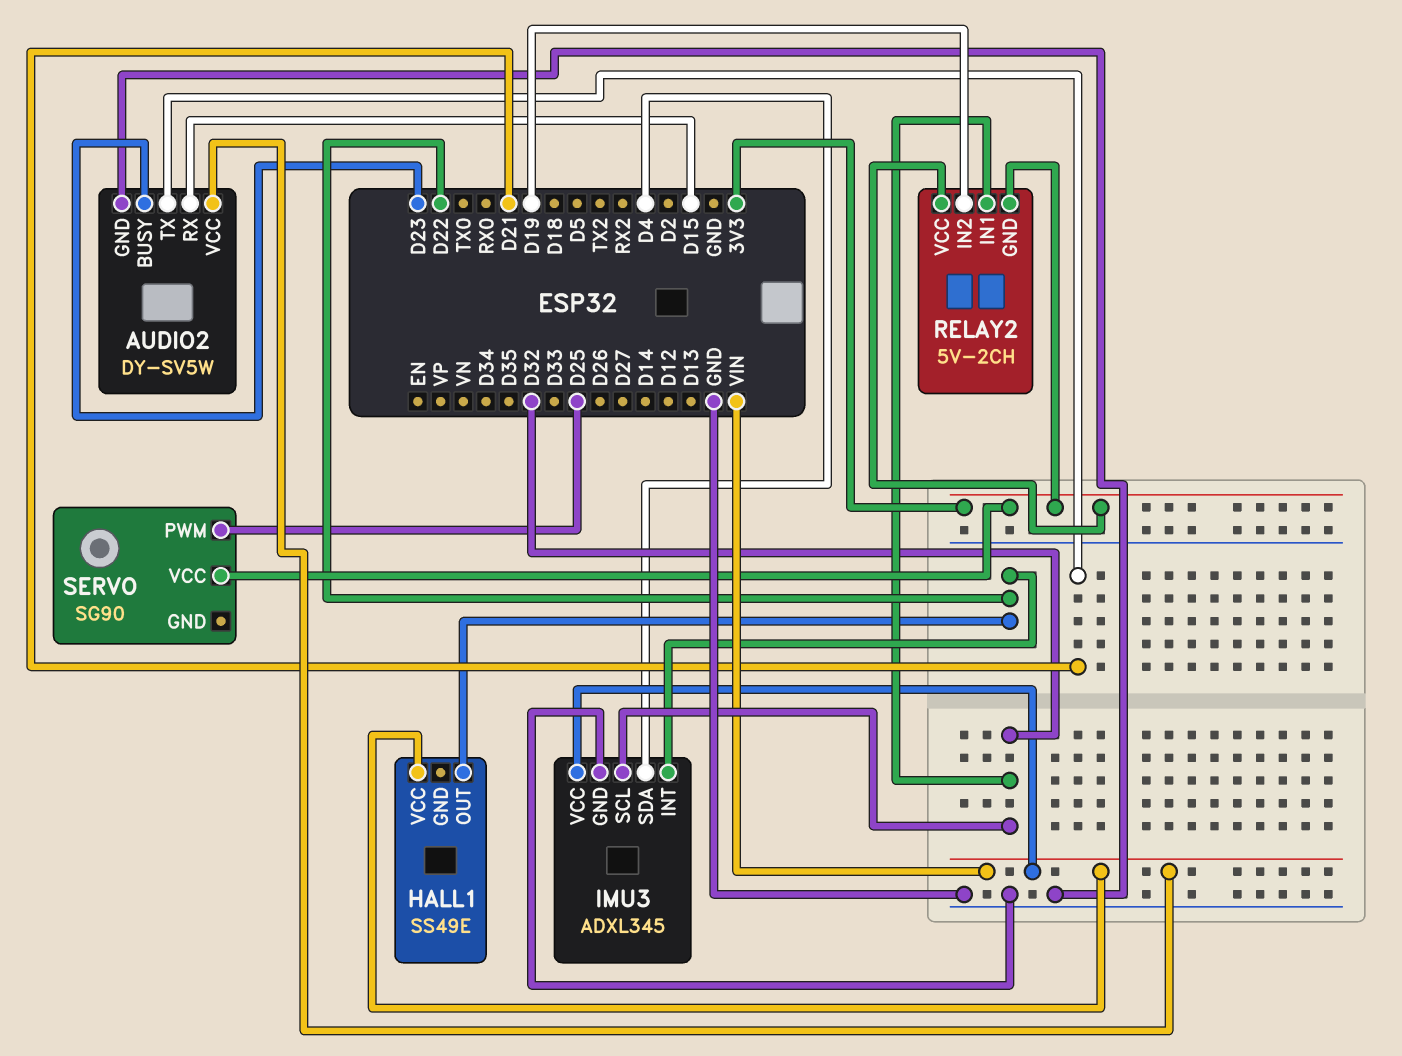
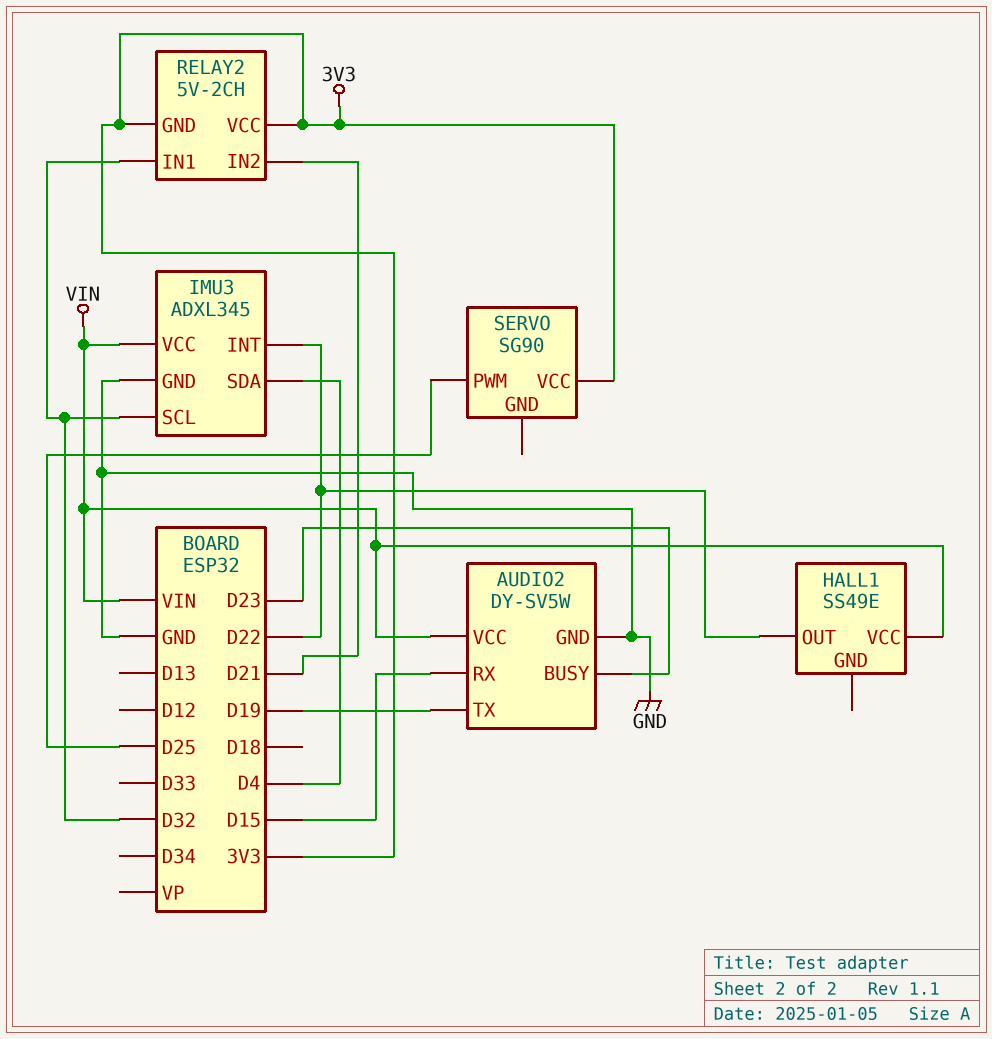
AUDIO2 pin TX: D21 -> D19
RELAY2 pin IN2: D19 -> D21

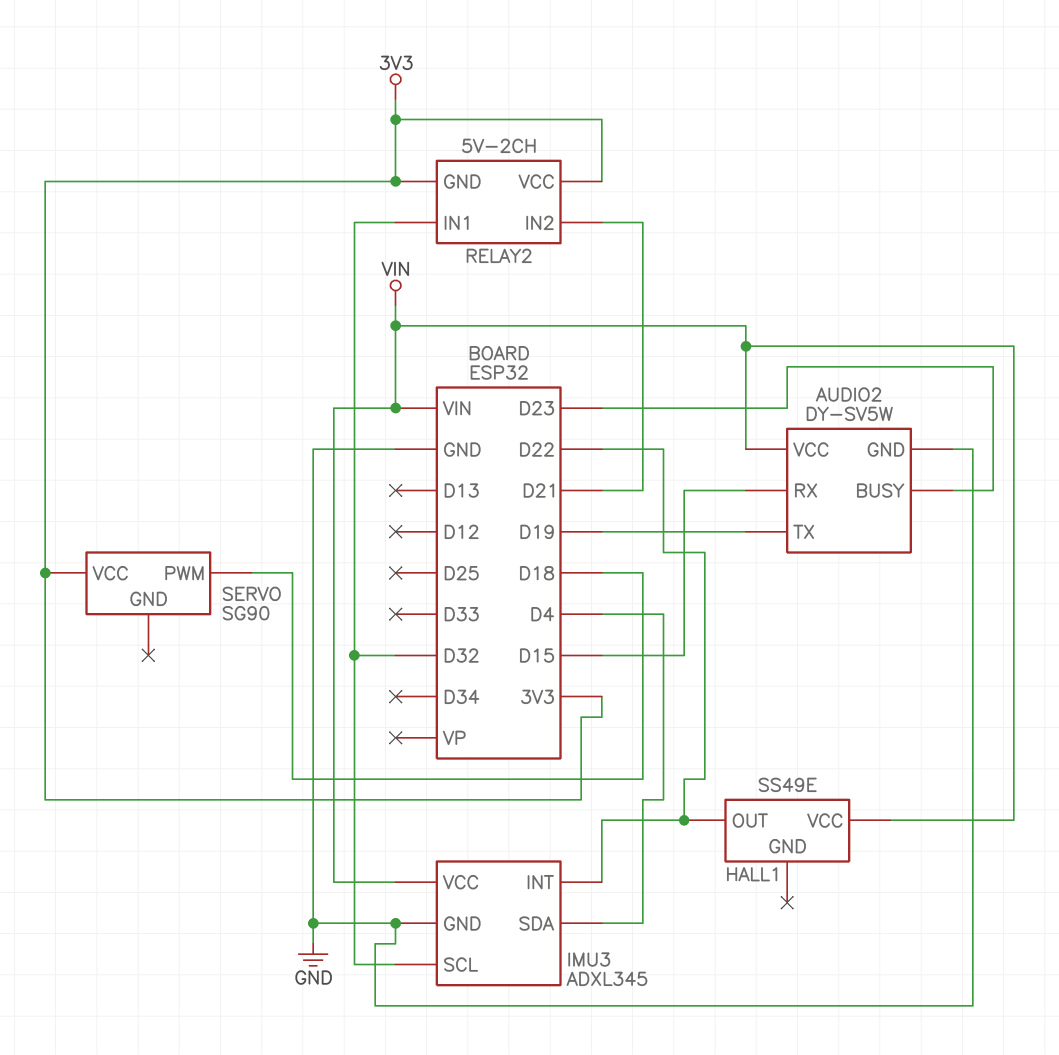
SERVO pin PWM: D25 -> D18

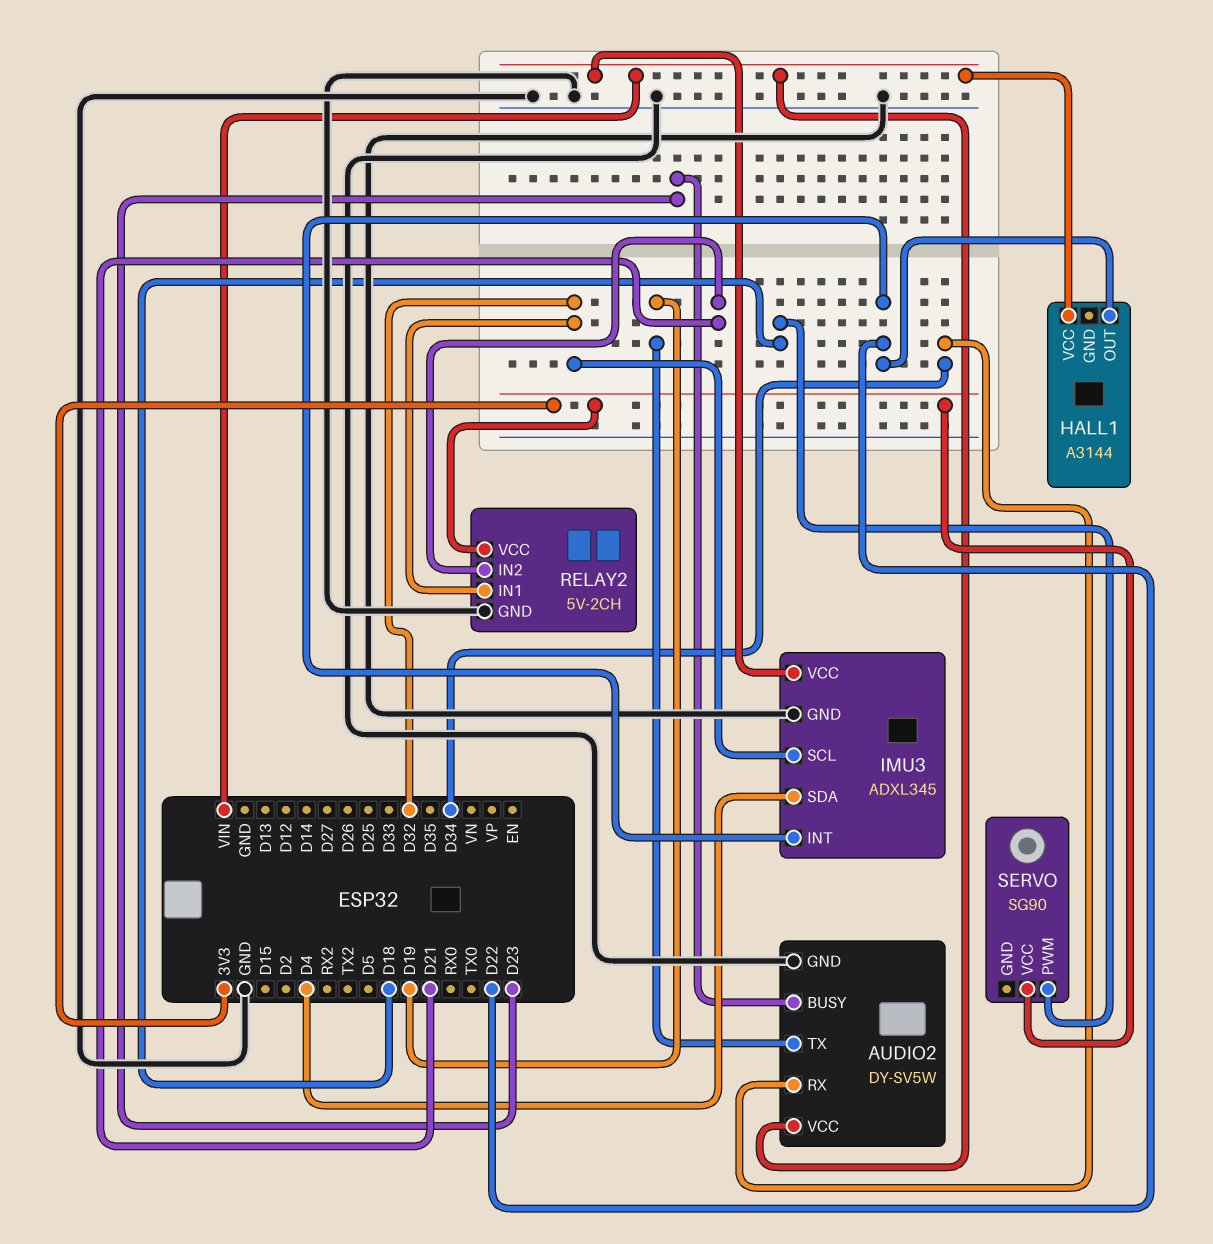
AUDIO2 pin RX: D15 -> D34
HALL1: SS49E -> A3144
RELAY2 pin GND: 3V3 -> GND

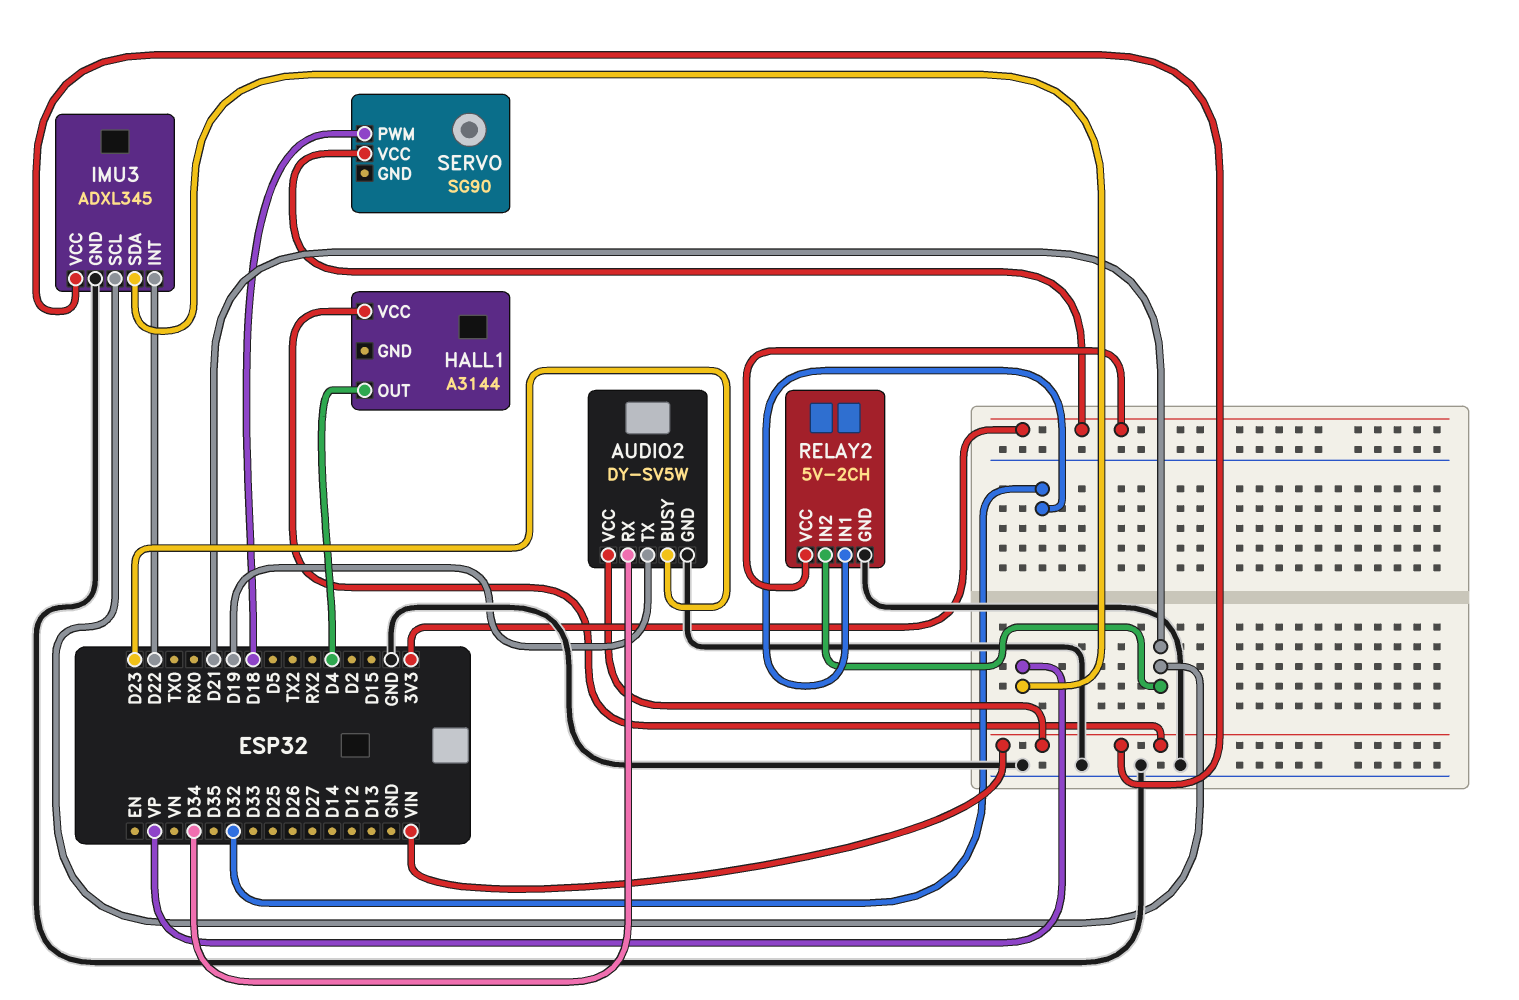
HALL1 pin OUT: D22 -> D4
IMU3 pin SCL: D32 -> D21
IMU3 pin SDA: D4 -> VP

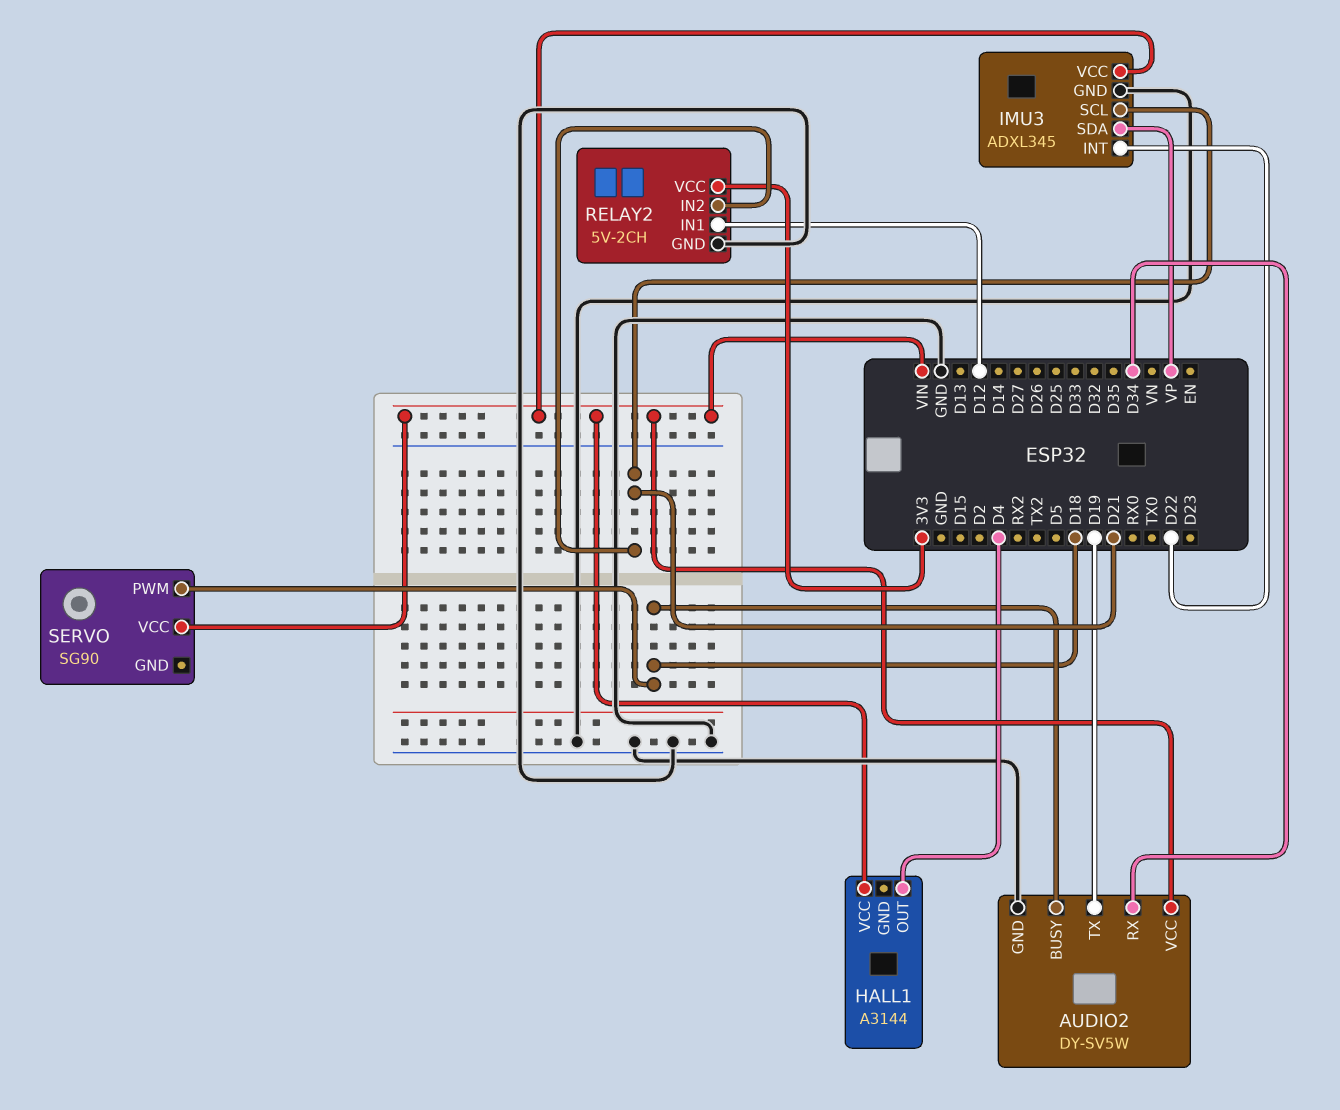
AUDIO2 pin BUSY: D23 -> D18
RELAY2 pin IN1: D32 -> D12
SERVO pin VCC: 3V3 -> VIN

